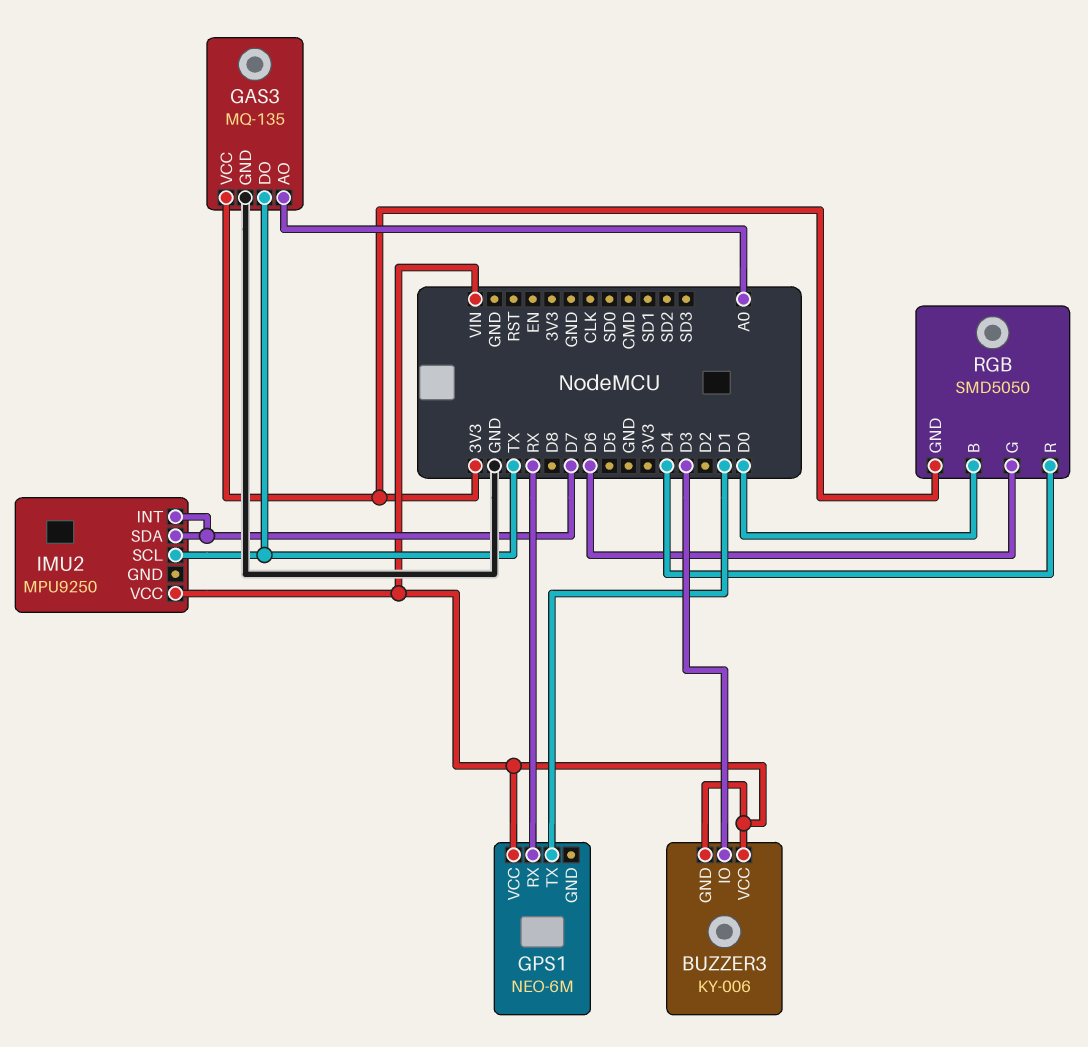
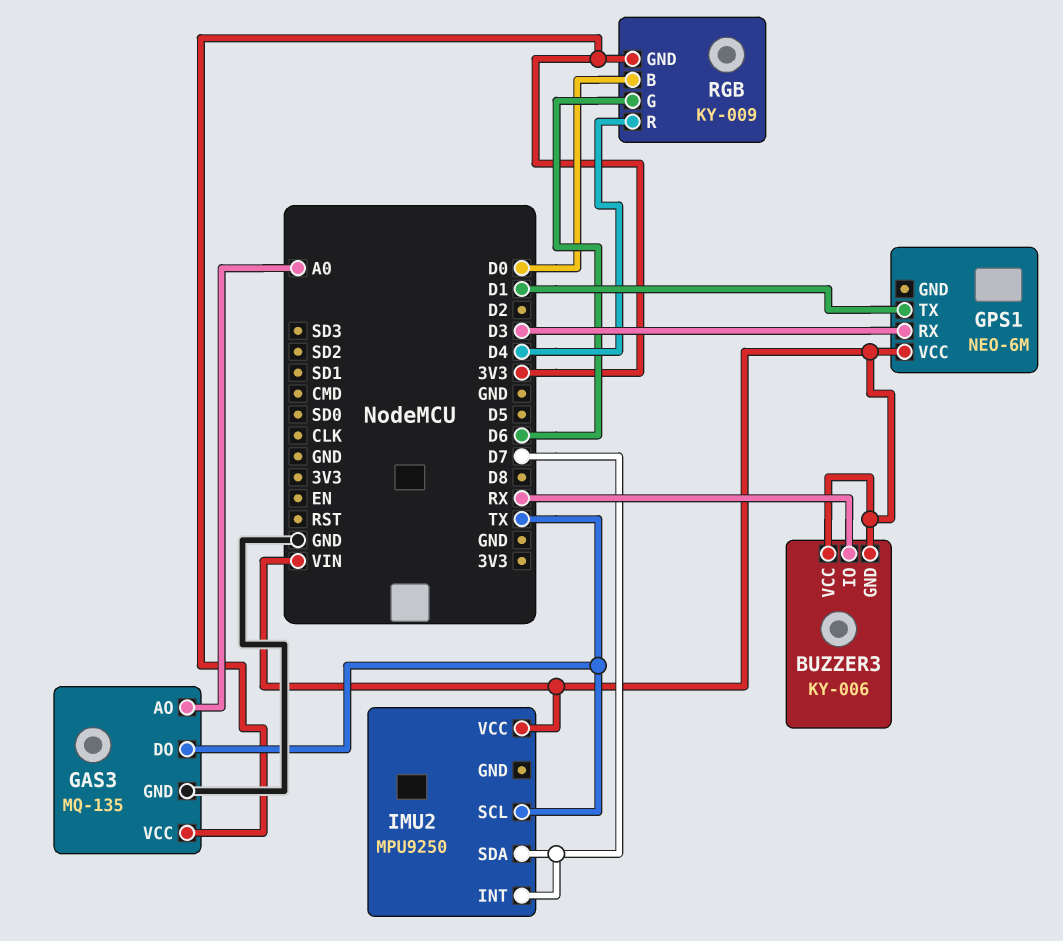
BUZZER3 pin IO: D3 -> RX
GPS1 pin RX: RX -> D3
RGB: SMD5050 -> KY-009

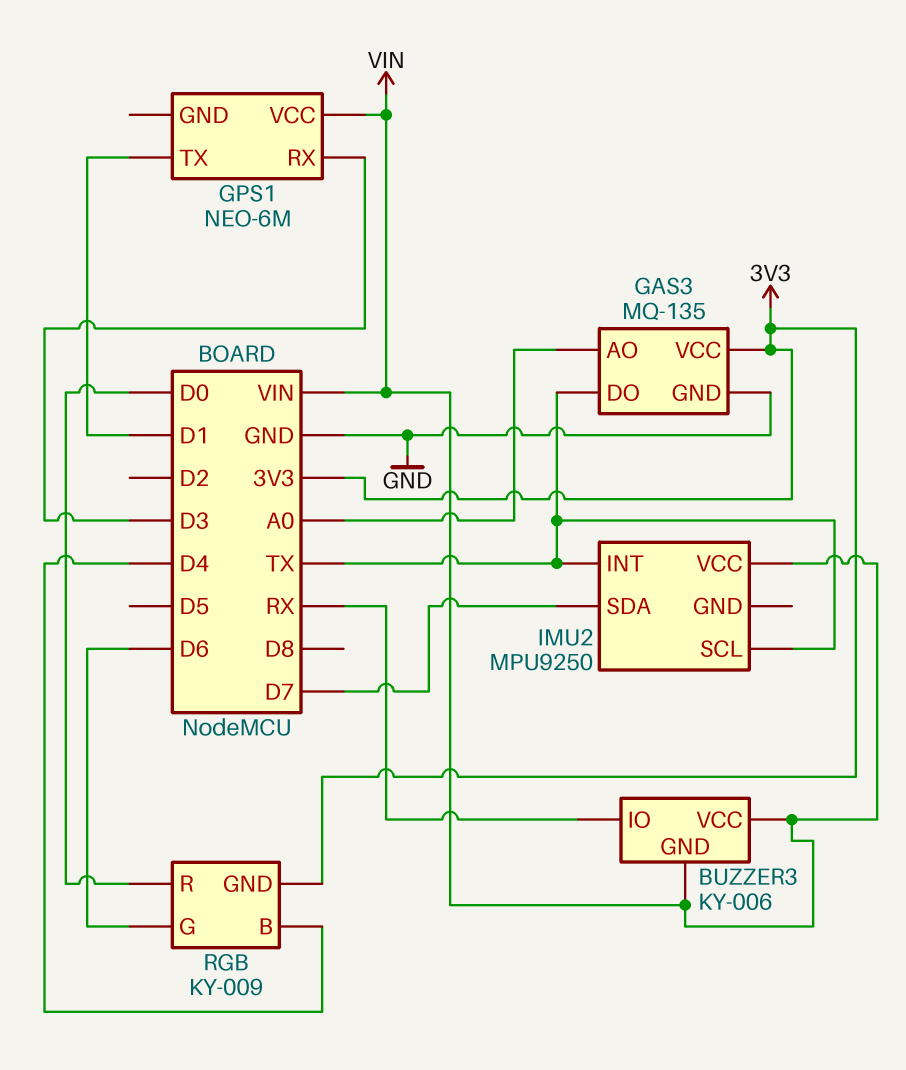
IMU2 pin INT: D7 -> TX
RGB pin B: D0 -> D4
RGB pin R: D4 -> D0

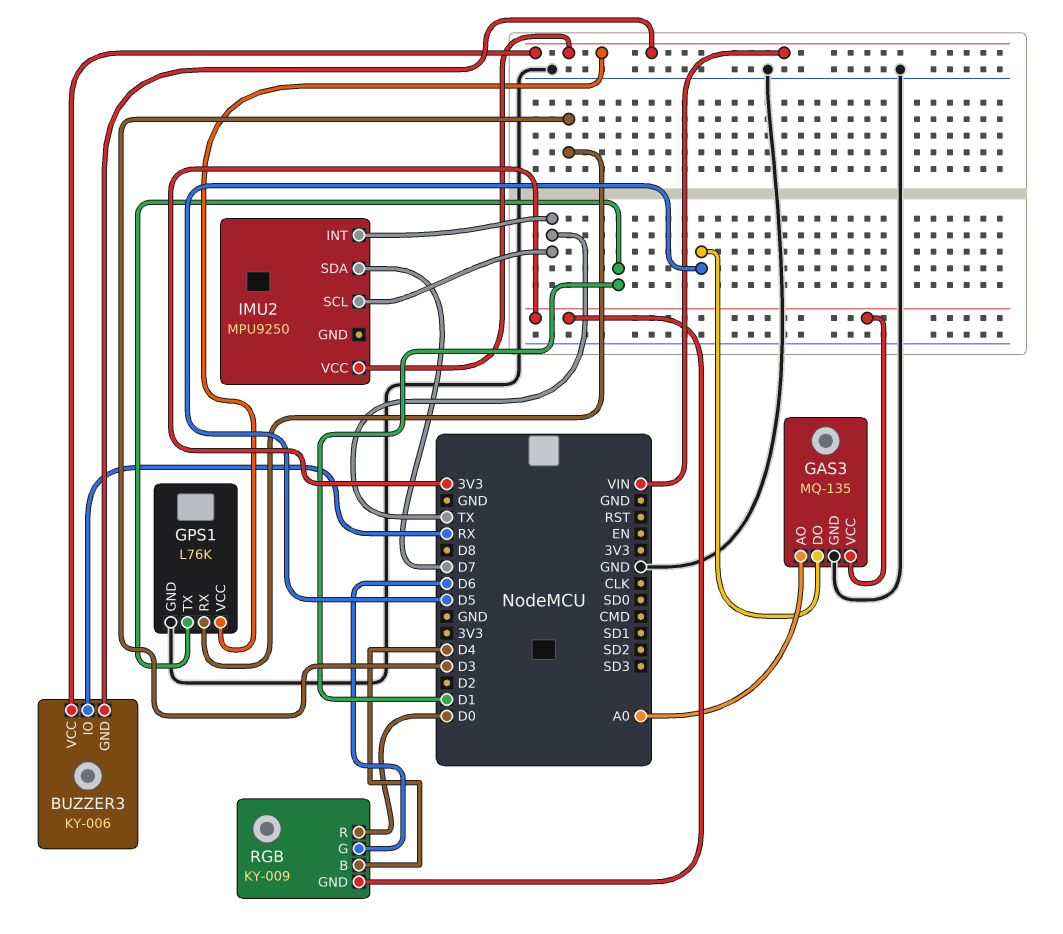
GAS3 pin DO: TX -> D5
GPS1: NEO-6M -> L76K
GPS1 pin GND: none -> GND

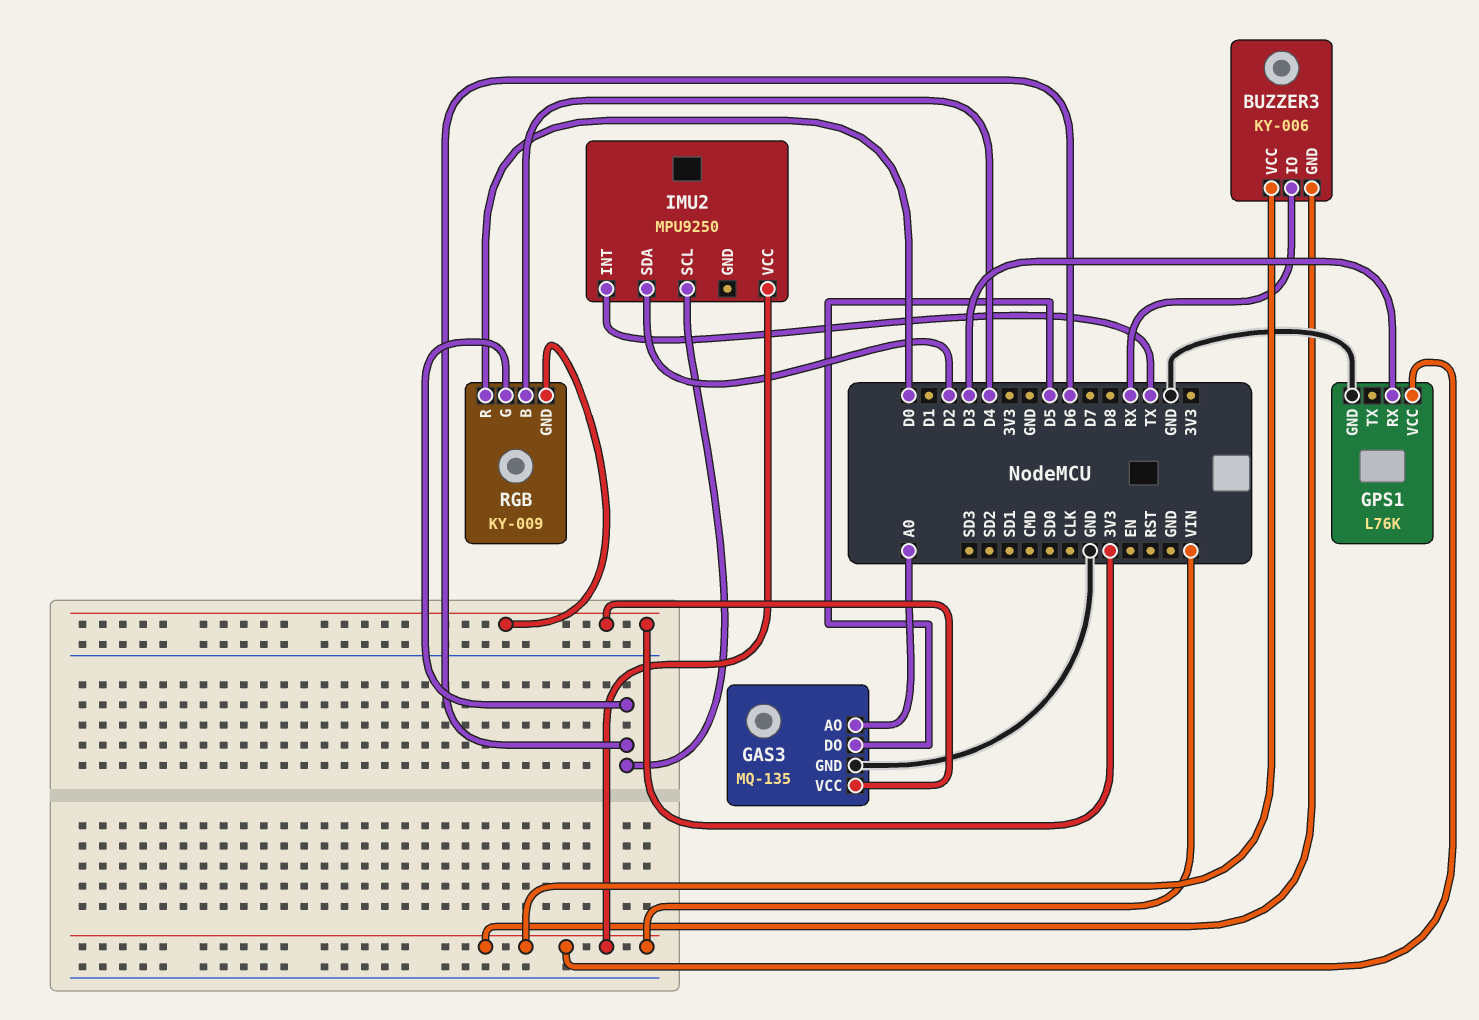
GPS1 pin TX: D1 -> none
IMU2 pin SCL: TX -> D6
IMU2 pin SDA: D7 -> D2

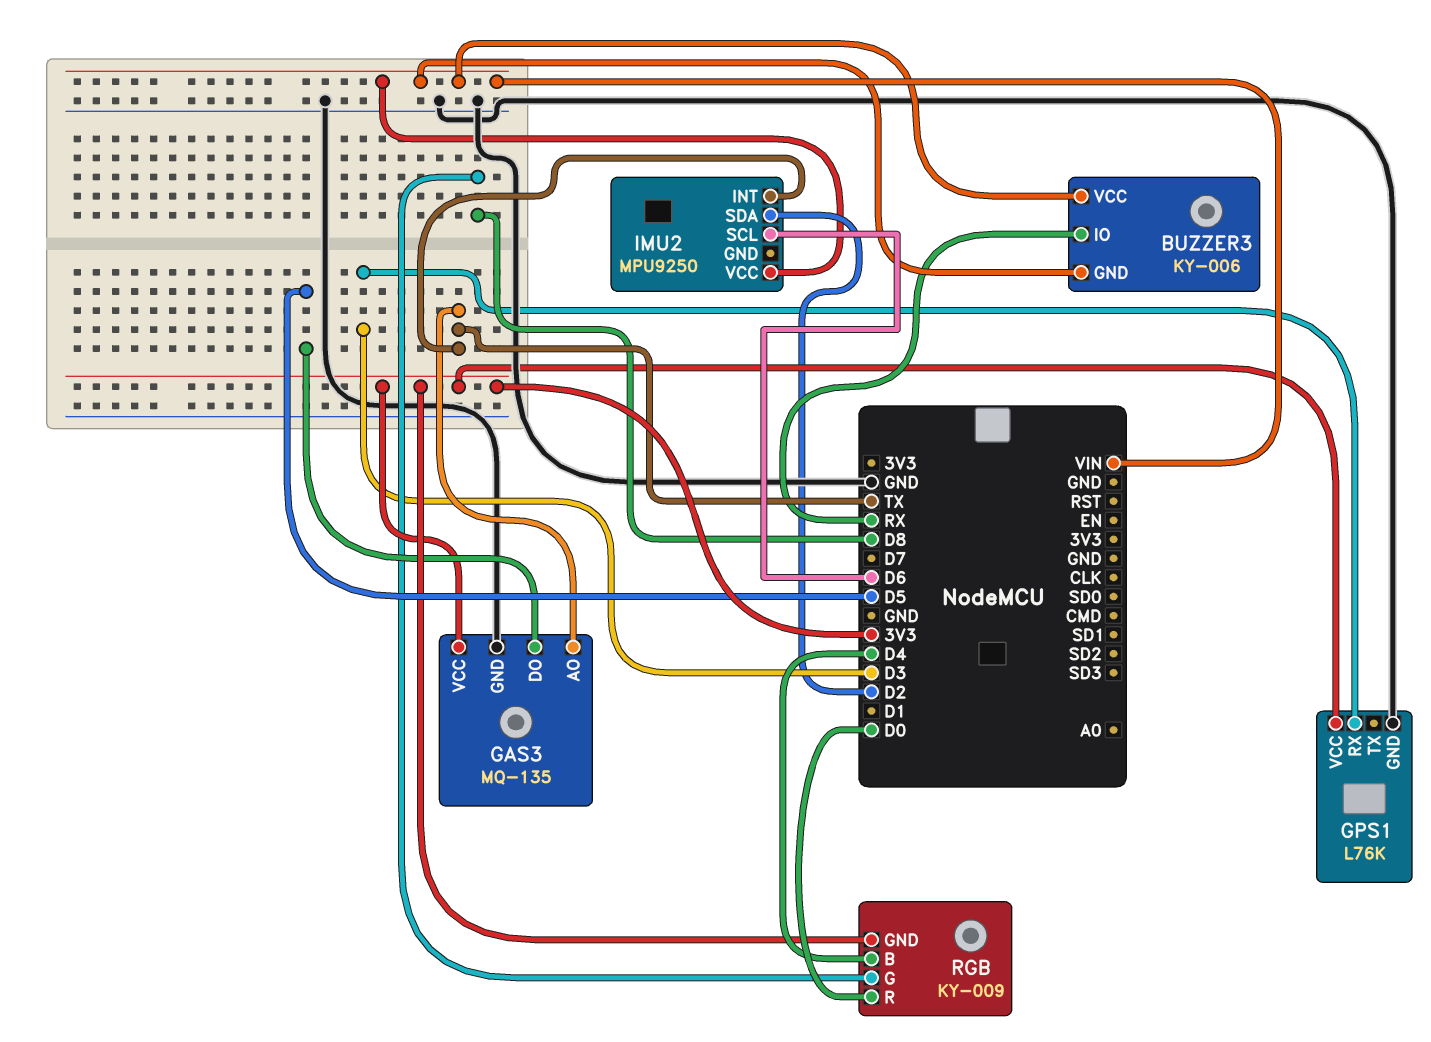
GAS3 pin AO: A0 -> TX
GPS1 pin VCC: VIN -> 3V3
RGB pin G: D6 -> D8

